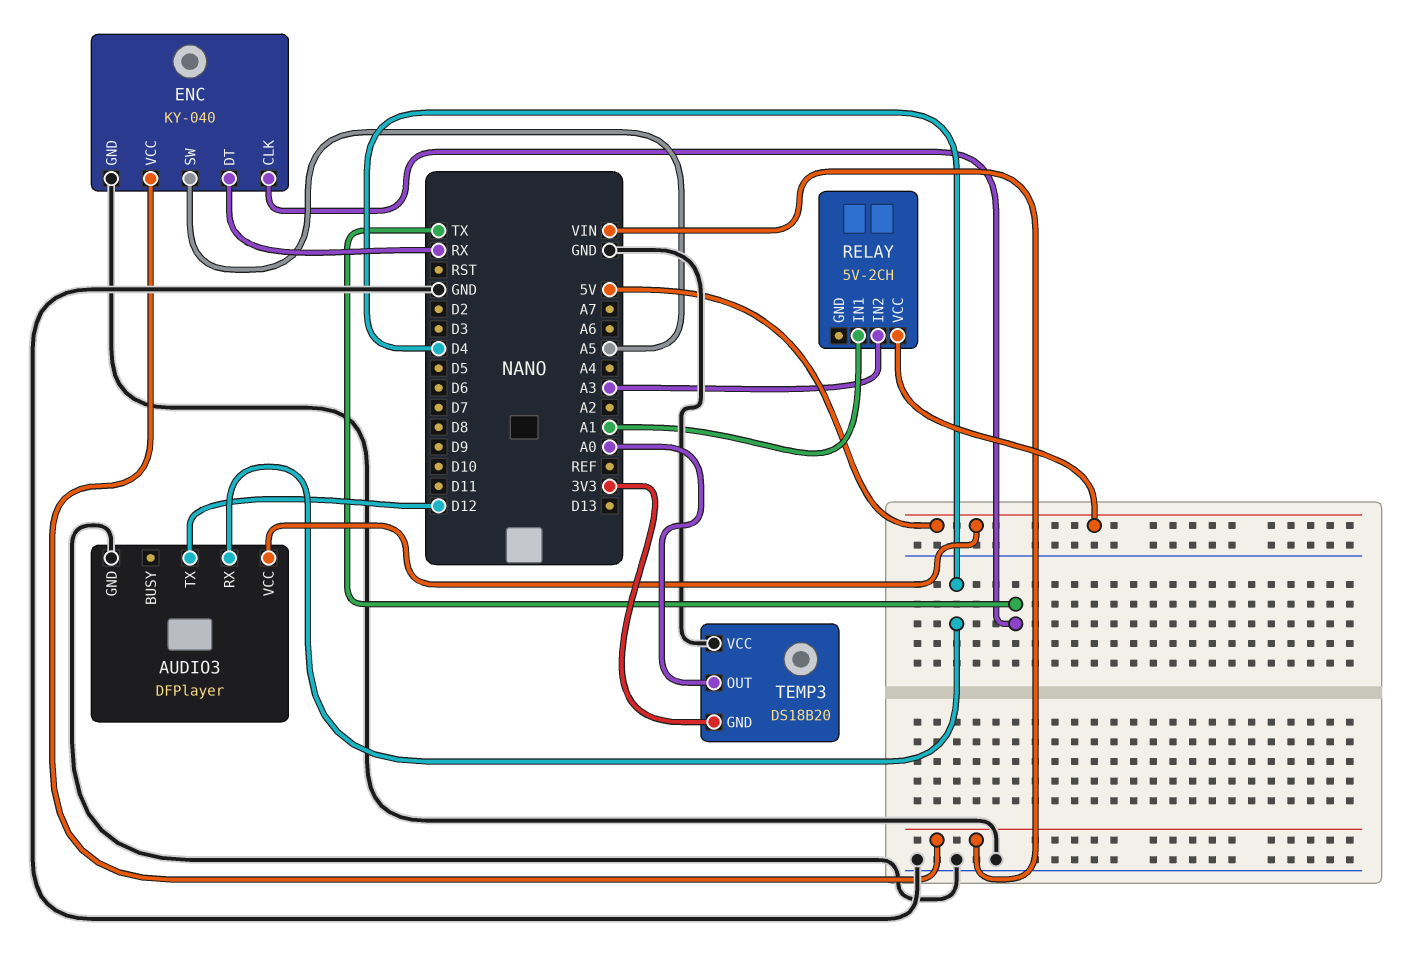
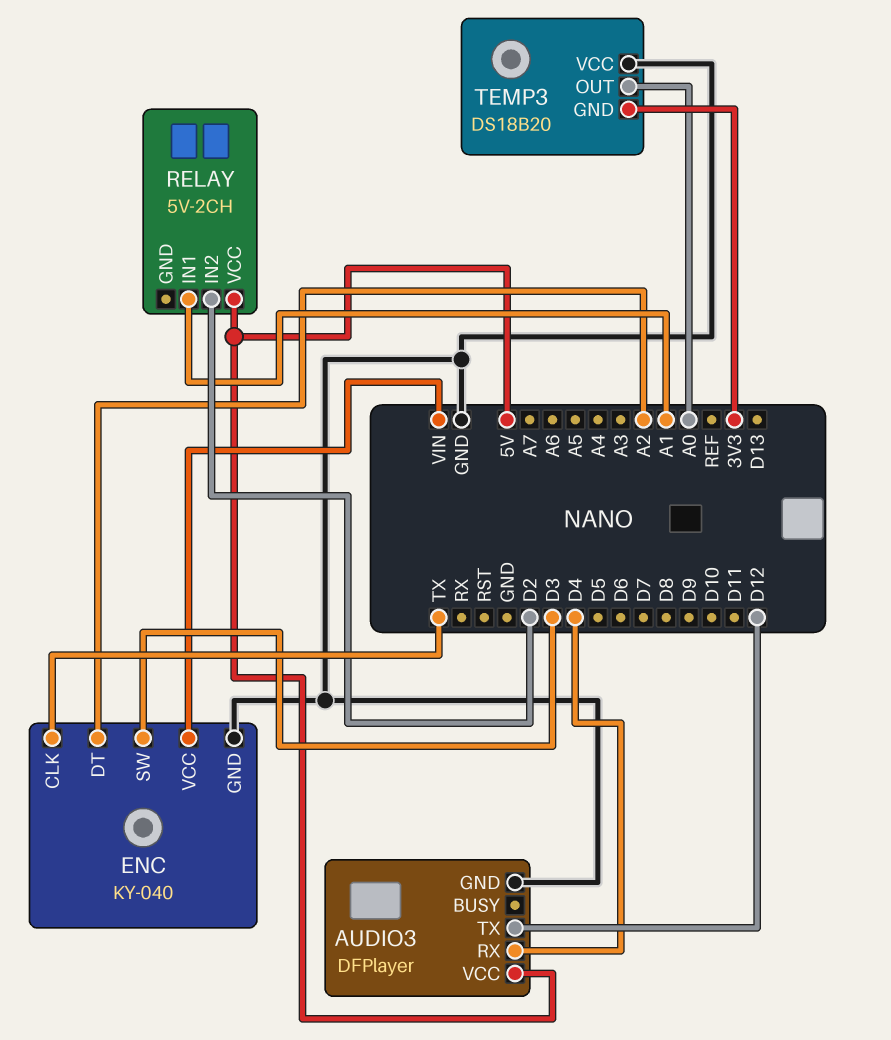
ENC pin DT: RX -> A2
ENC pin SW: A5 -> D3
RELAY pin IN2: A3 -> D2

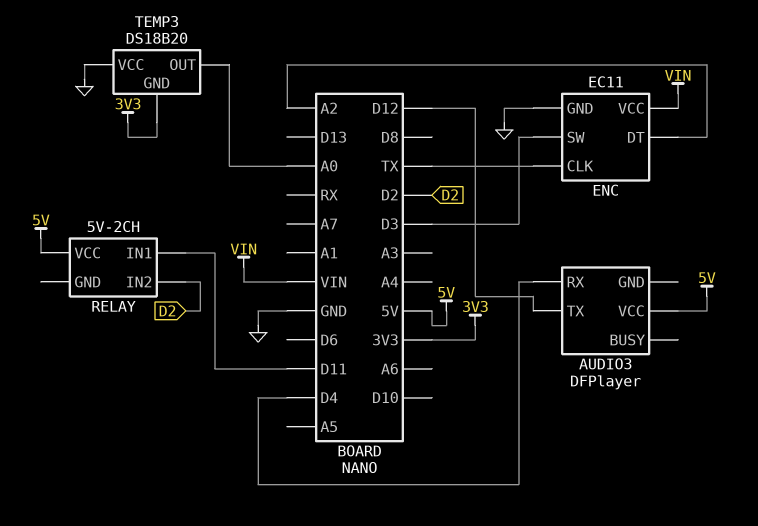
AUDIO3 pin GND: GND -> none
ENC: KY-040 -> EC11
RELAY pin IN1: A1 -> D11

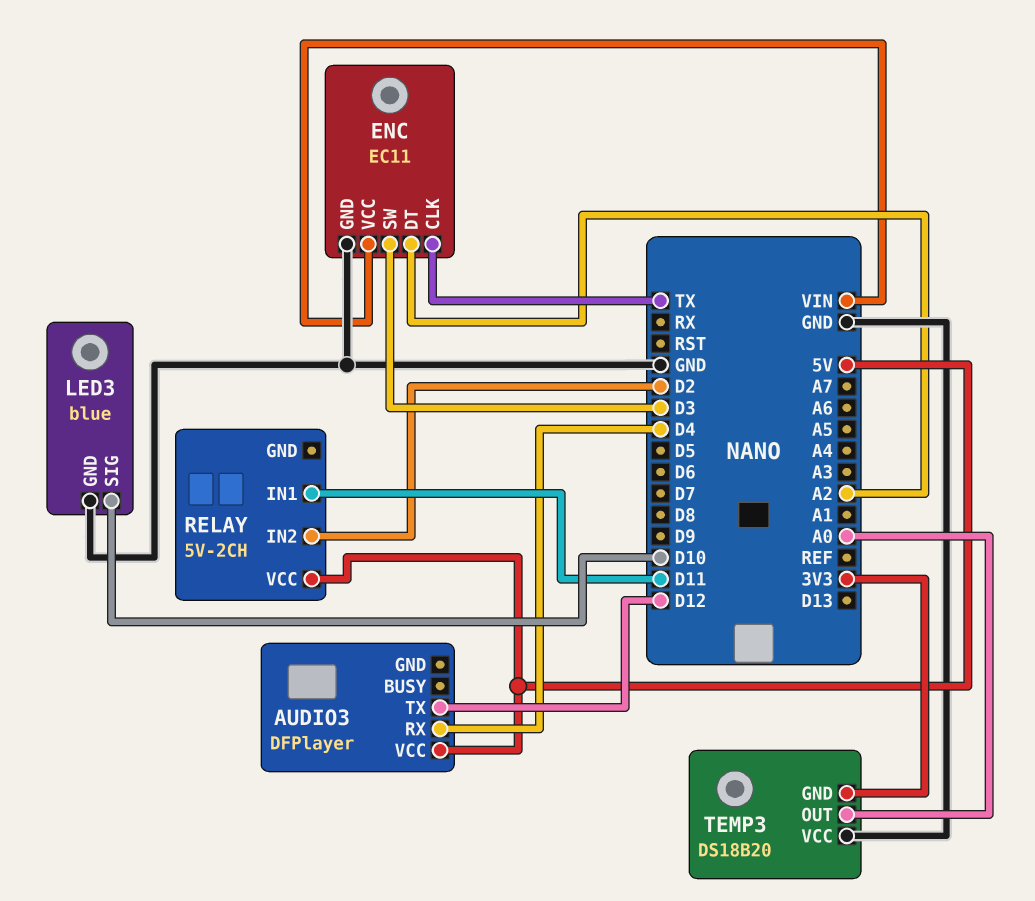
LED3: none -> blue
LED3 pin GND: none -> GND
LED3 pin SIG: none -> D10

